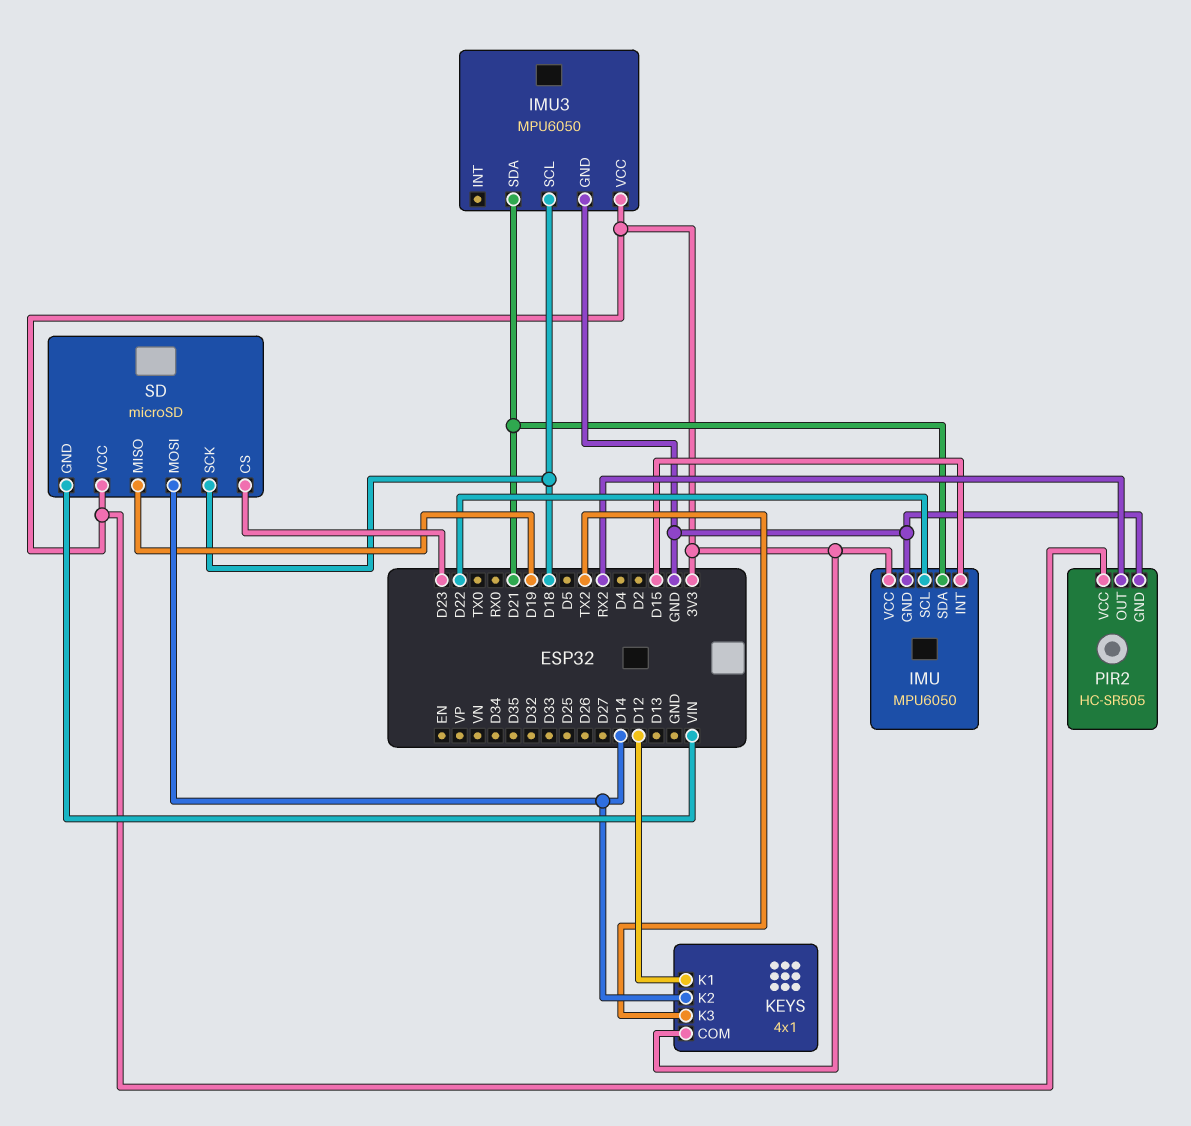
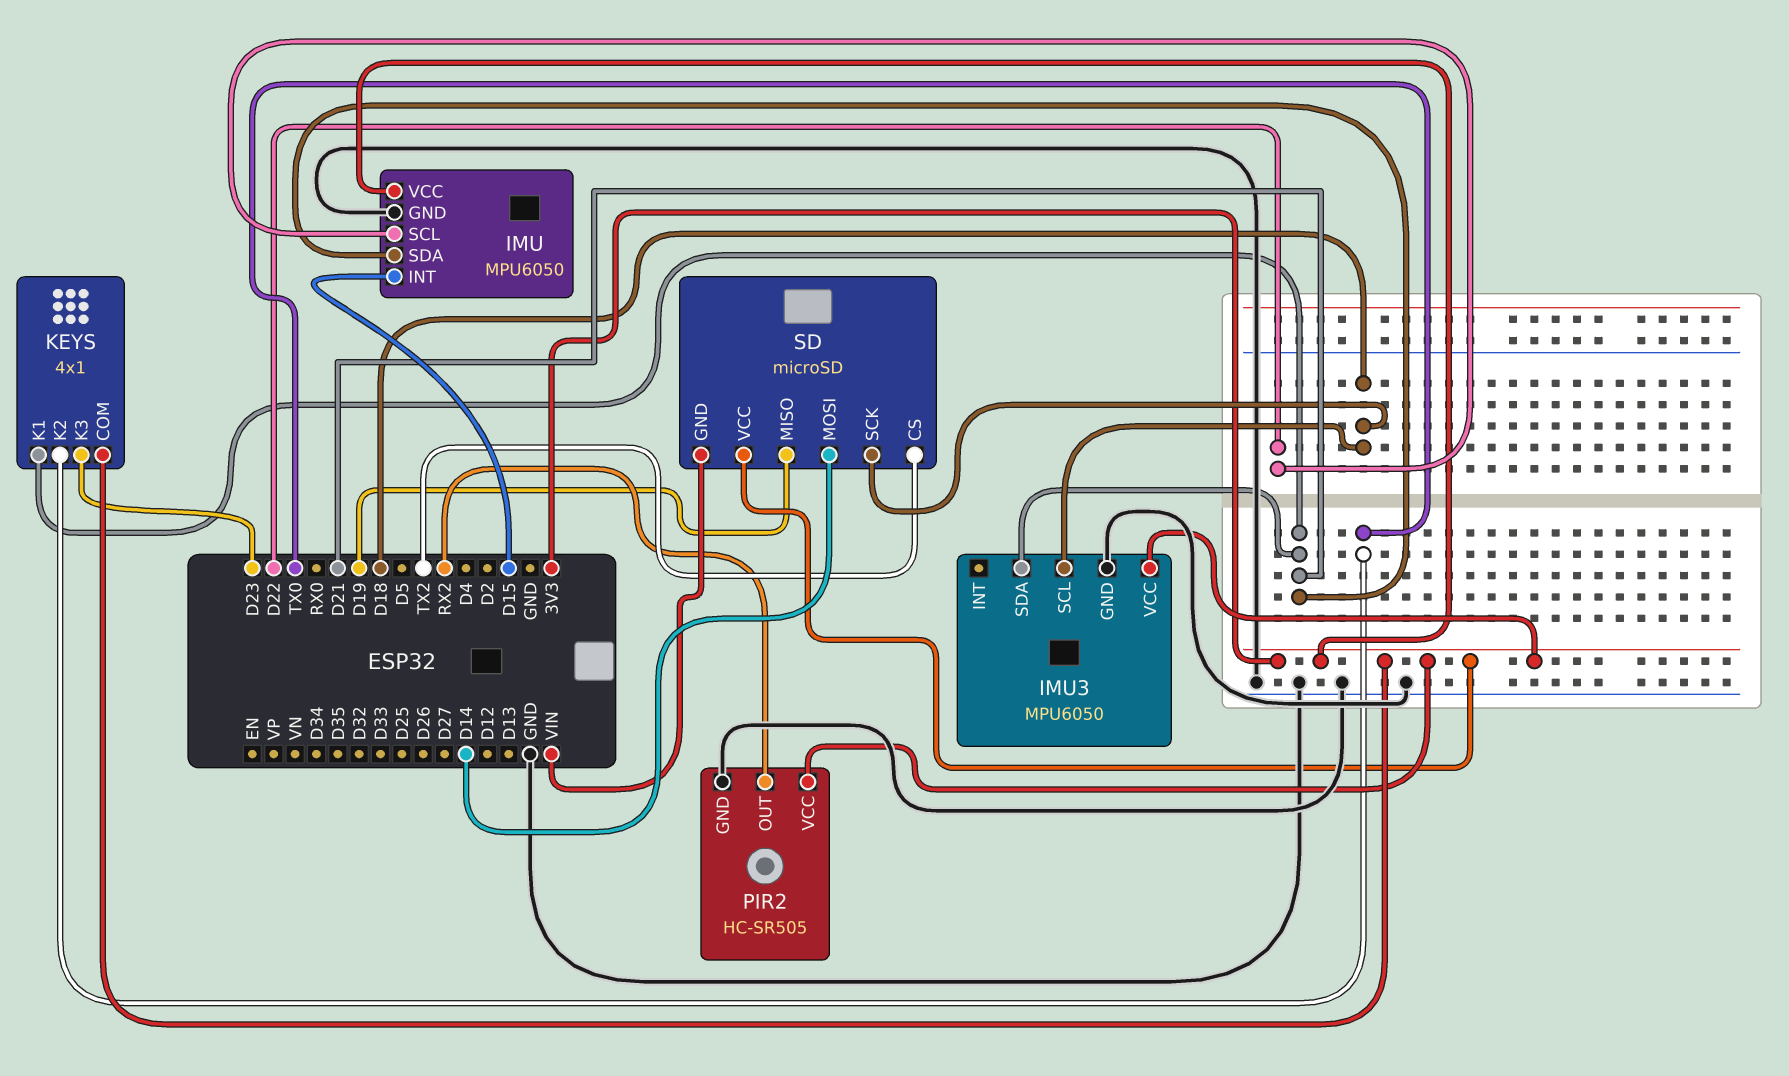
KEYS pin K1: D12 -> D21
KEYS pin K2: D14 -> TX0
KEYS pin K3: TX2 -> D23
SD pin CS: D23 -> TX2

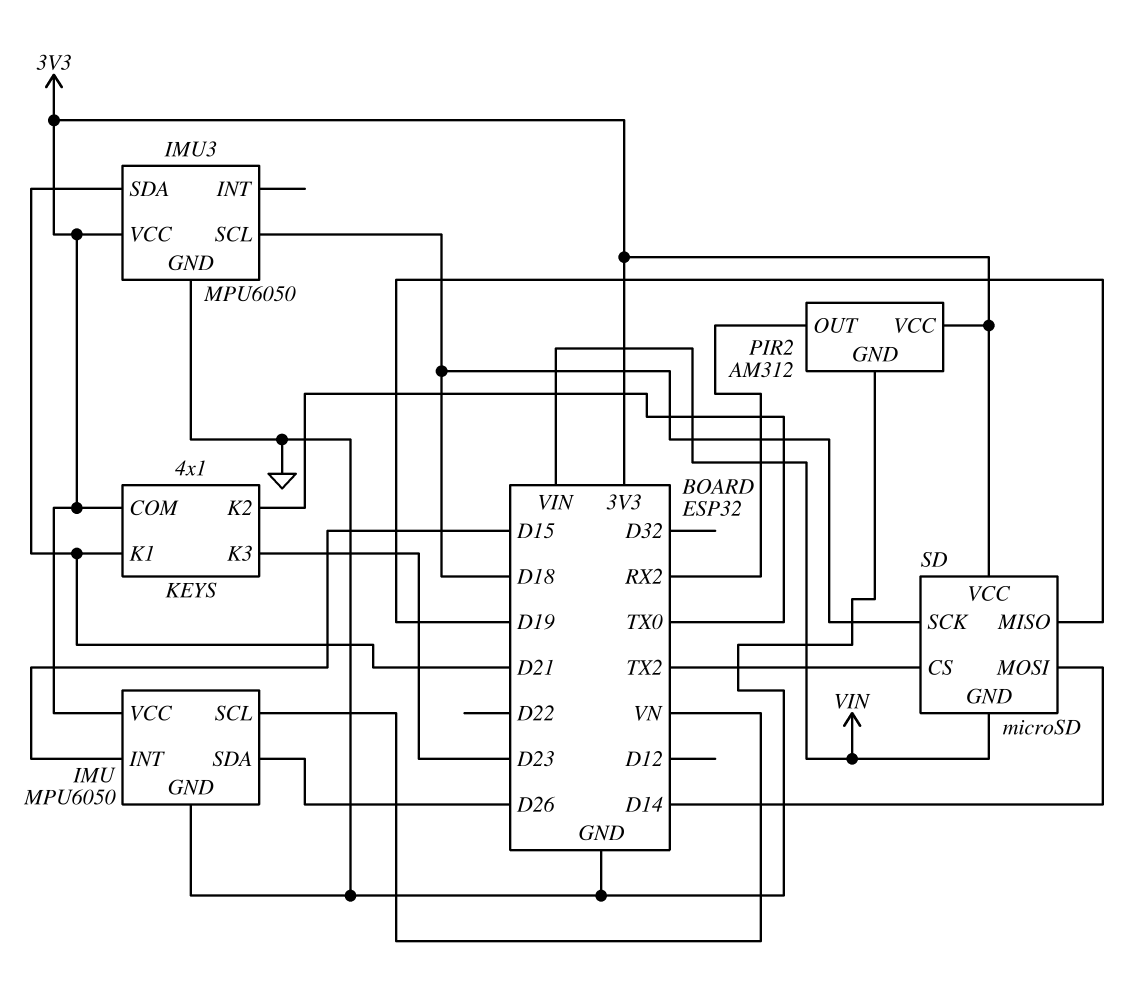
IMU pin SCL: D22 -> VN
IMU pin SDA: D21 -> D26
PIR2: HC-SR505 -> AM312

